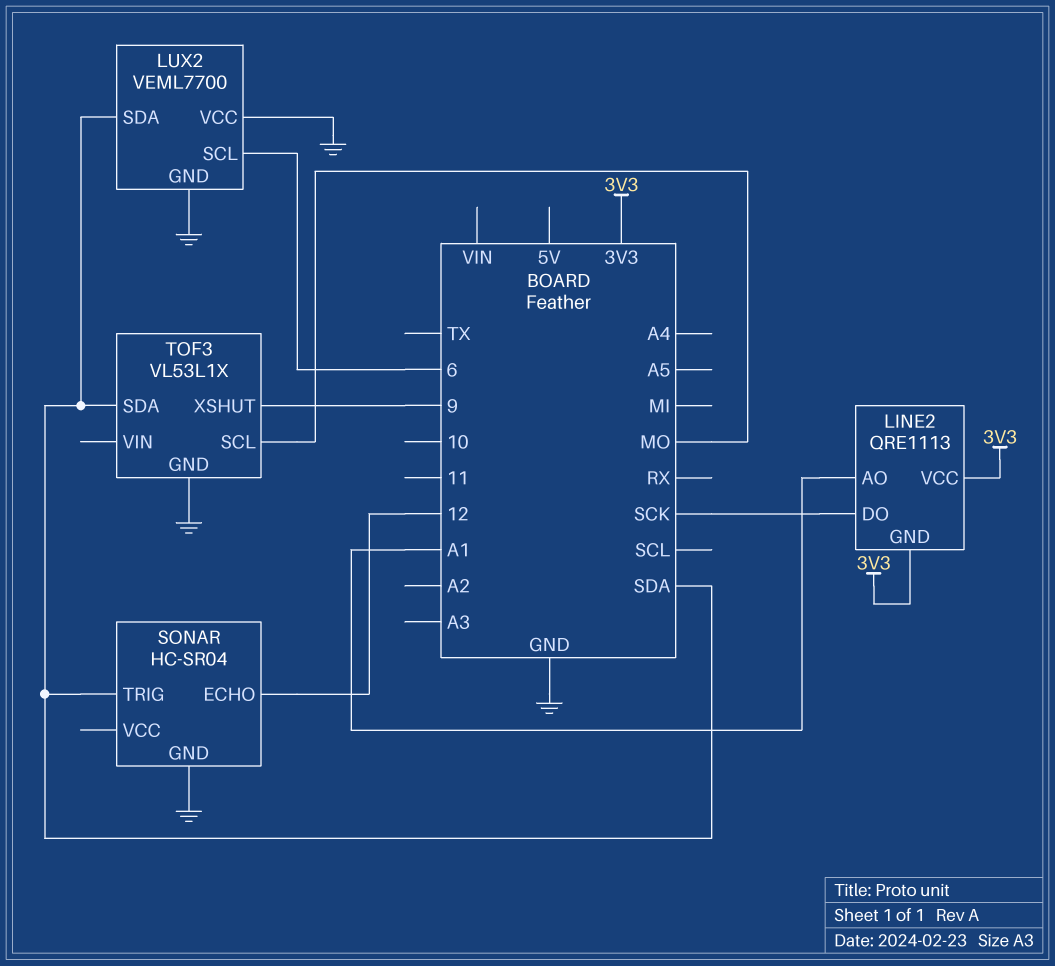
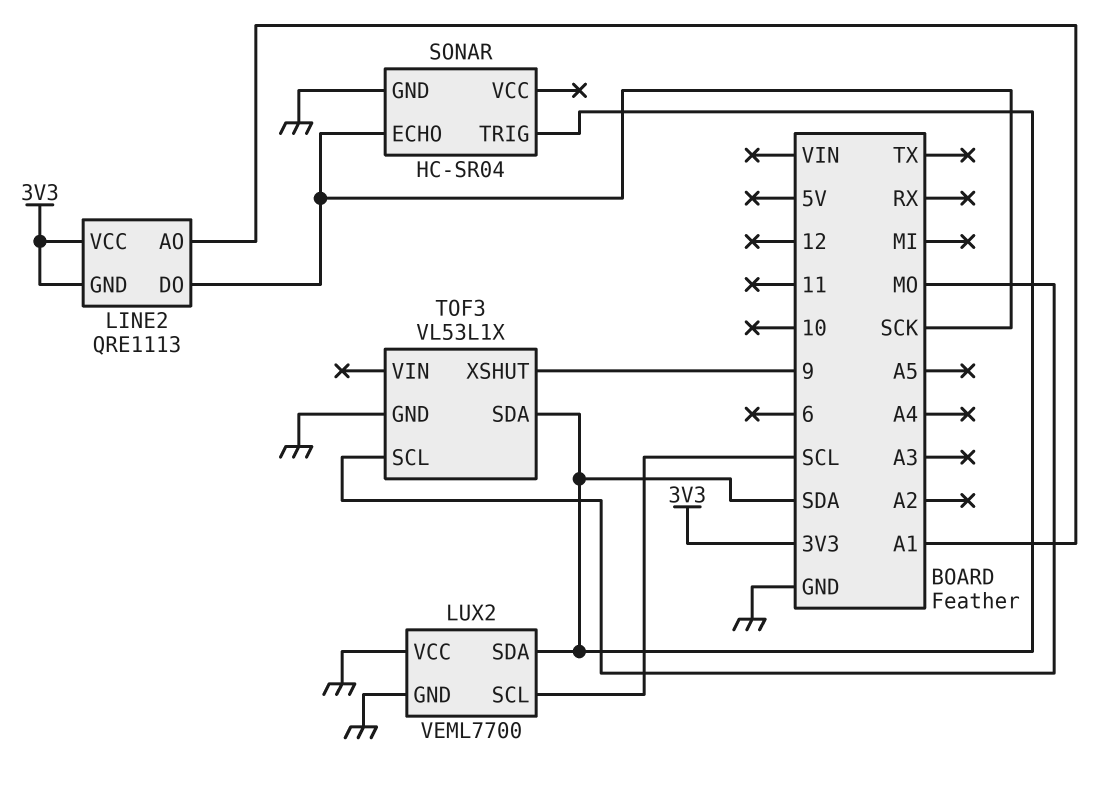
LUX2 pin SCL: 6 -> SCL
SONAR pin ECHO: 12 -> SCK

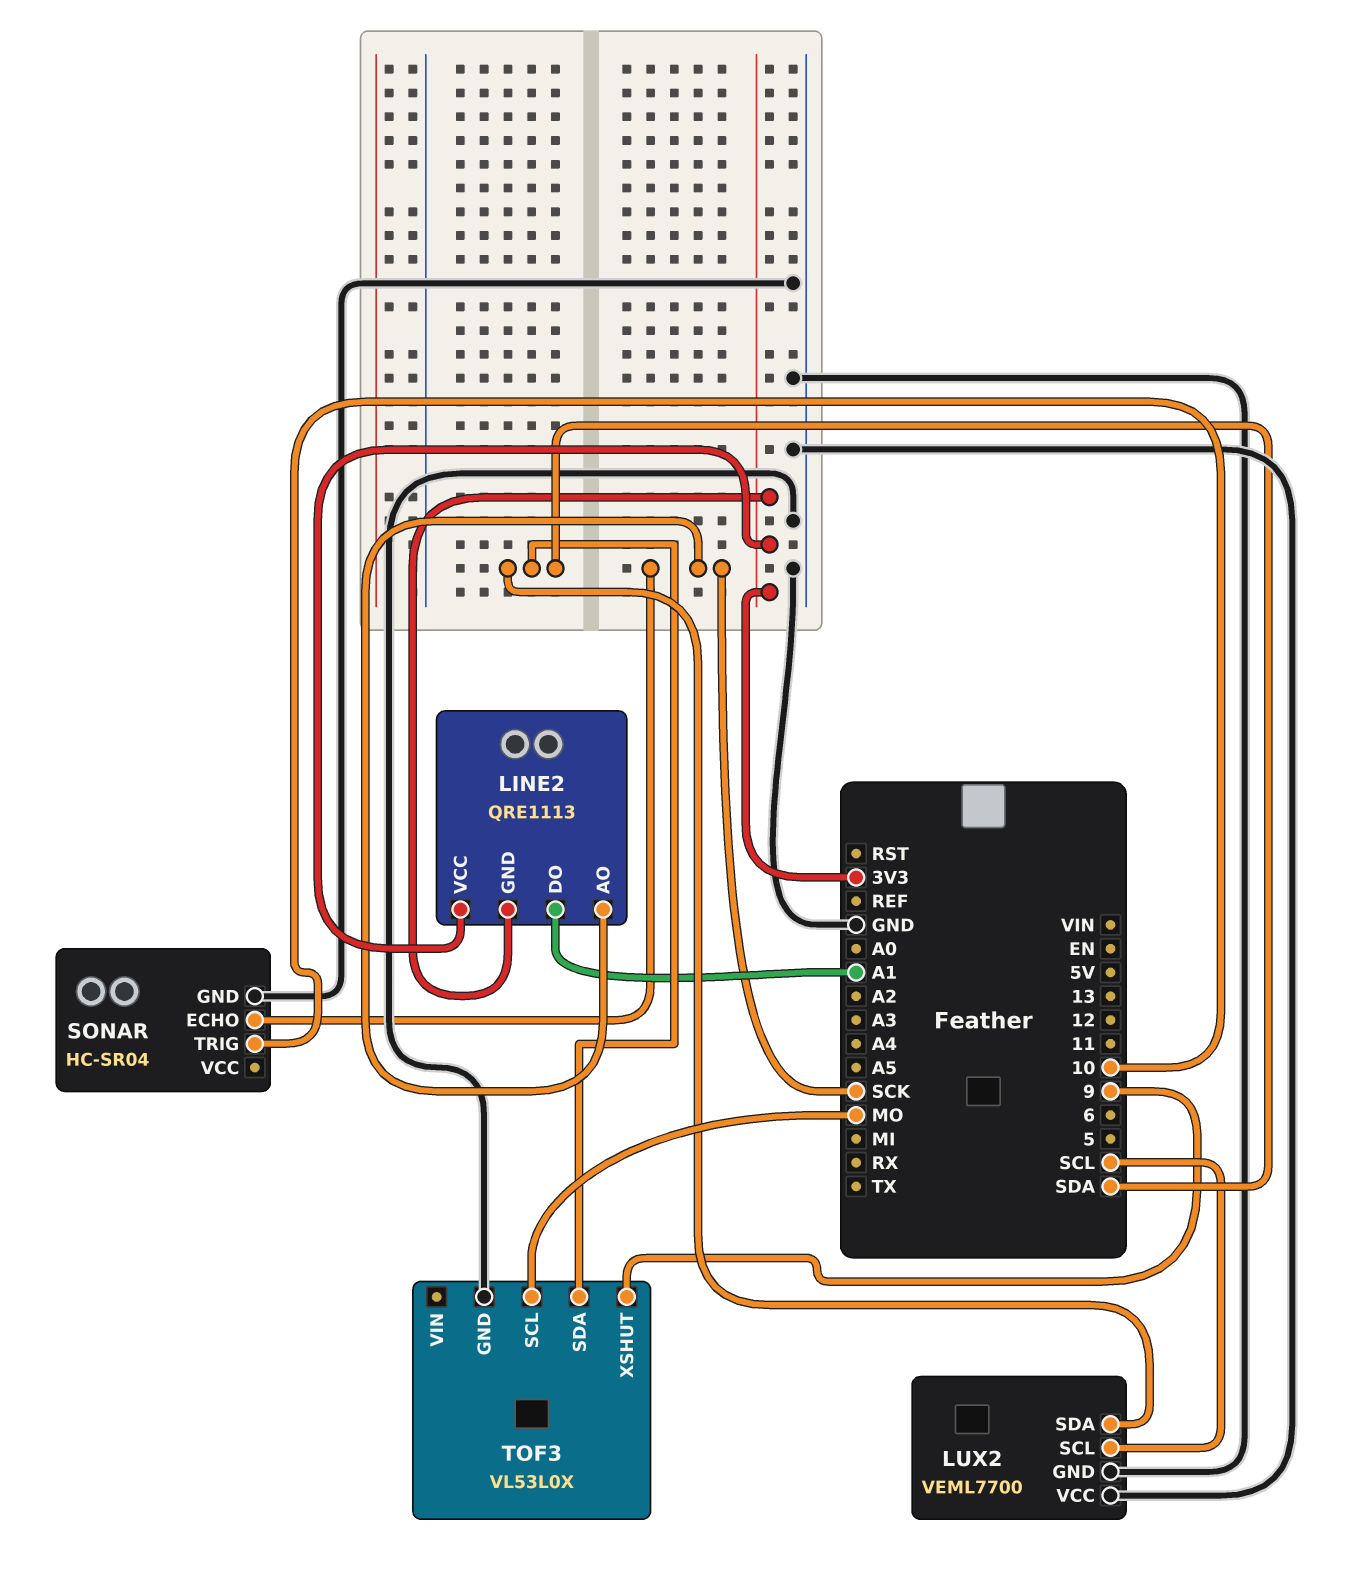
LINE2 pin AO: A1 -> SCK
LINE2 pin DO: SCK -> A1
SONAR pin TRIG: SDA -> 10
TOF3: VL53L1X -> VL53L0X

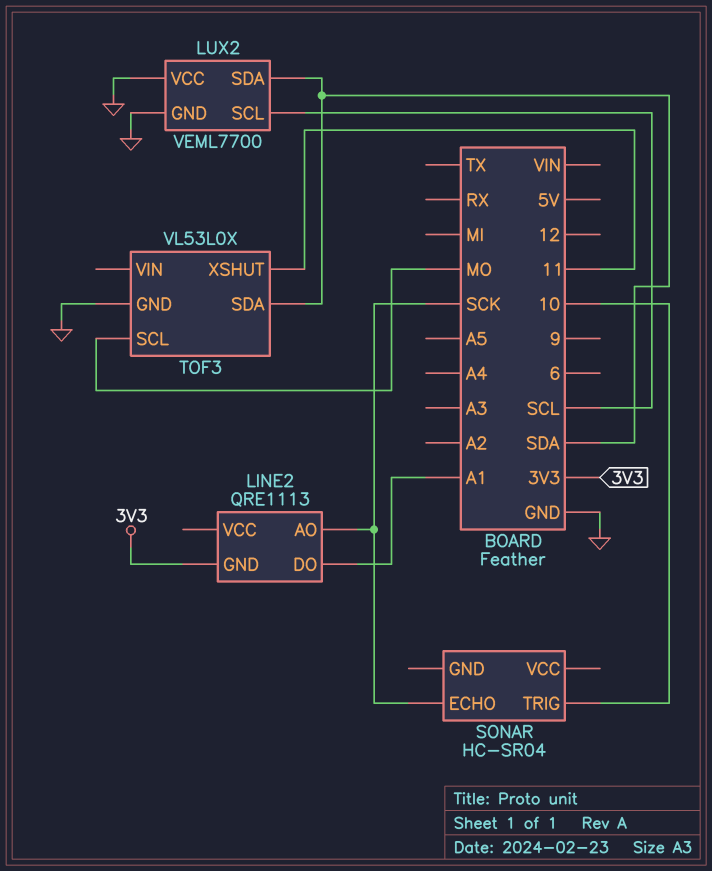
LINE2 pin VCC: 3V3 -> none
SONAR pin GND: GND -> none
TOF3 pin XSHUT: 9 -> 11

